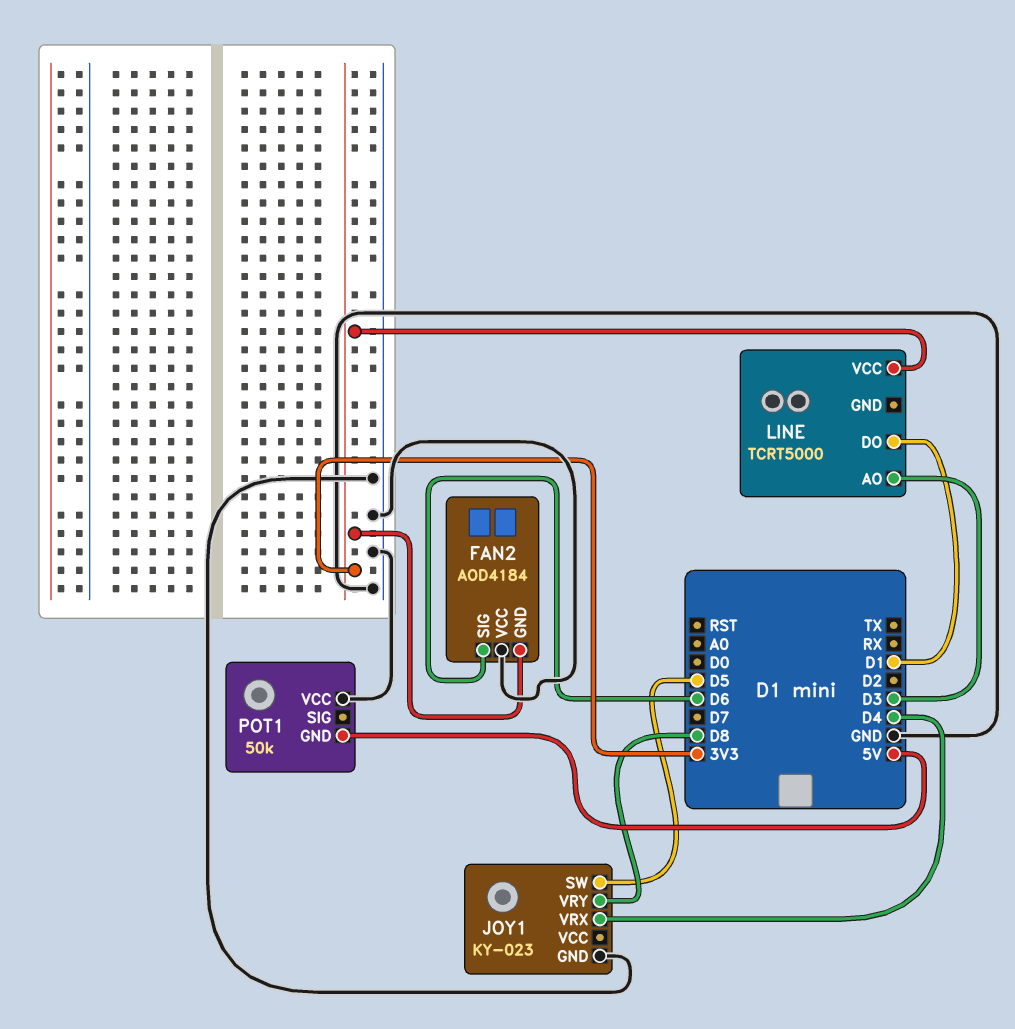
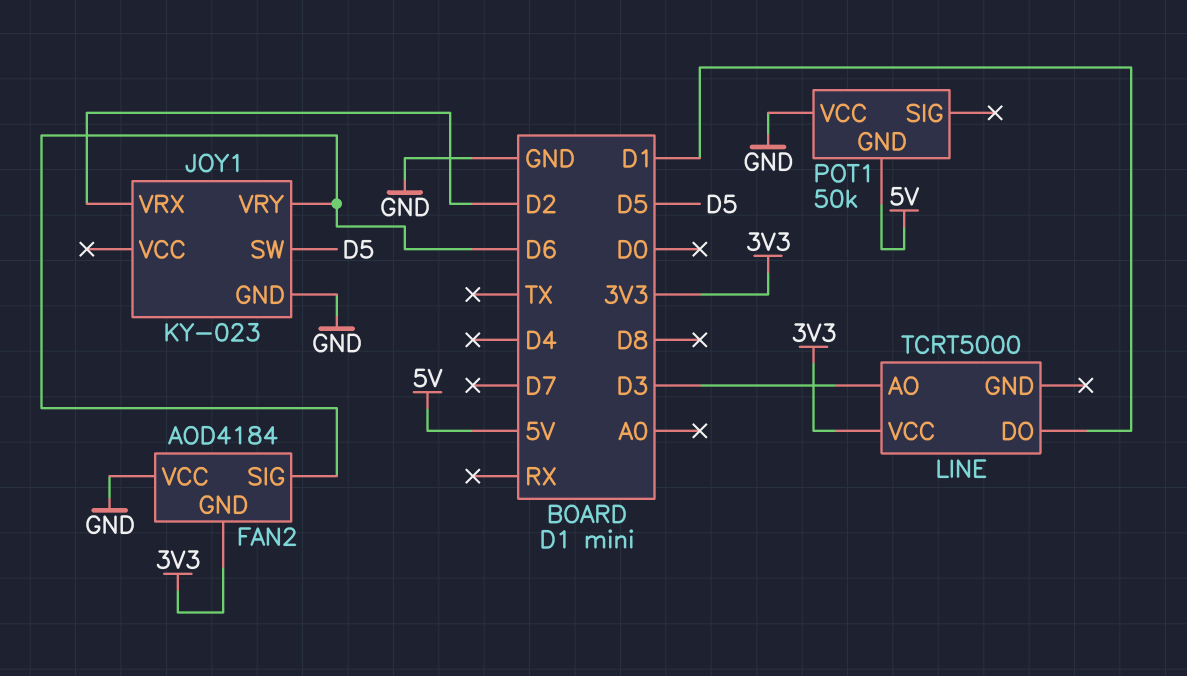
JOY1 pin VRX: D4 -> D2
JOY1 pin VRY: D8 -> D6

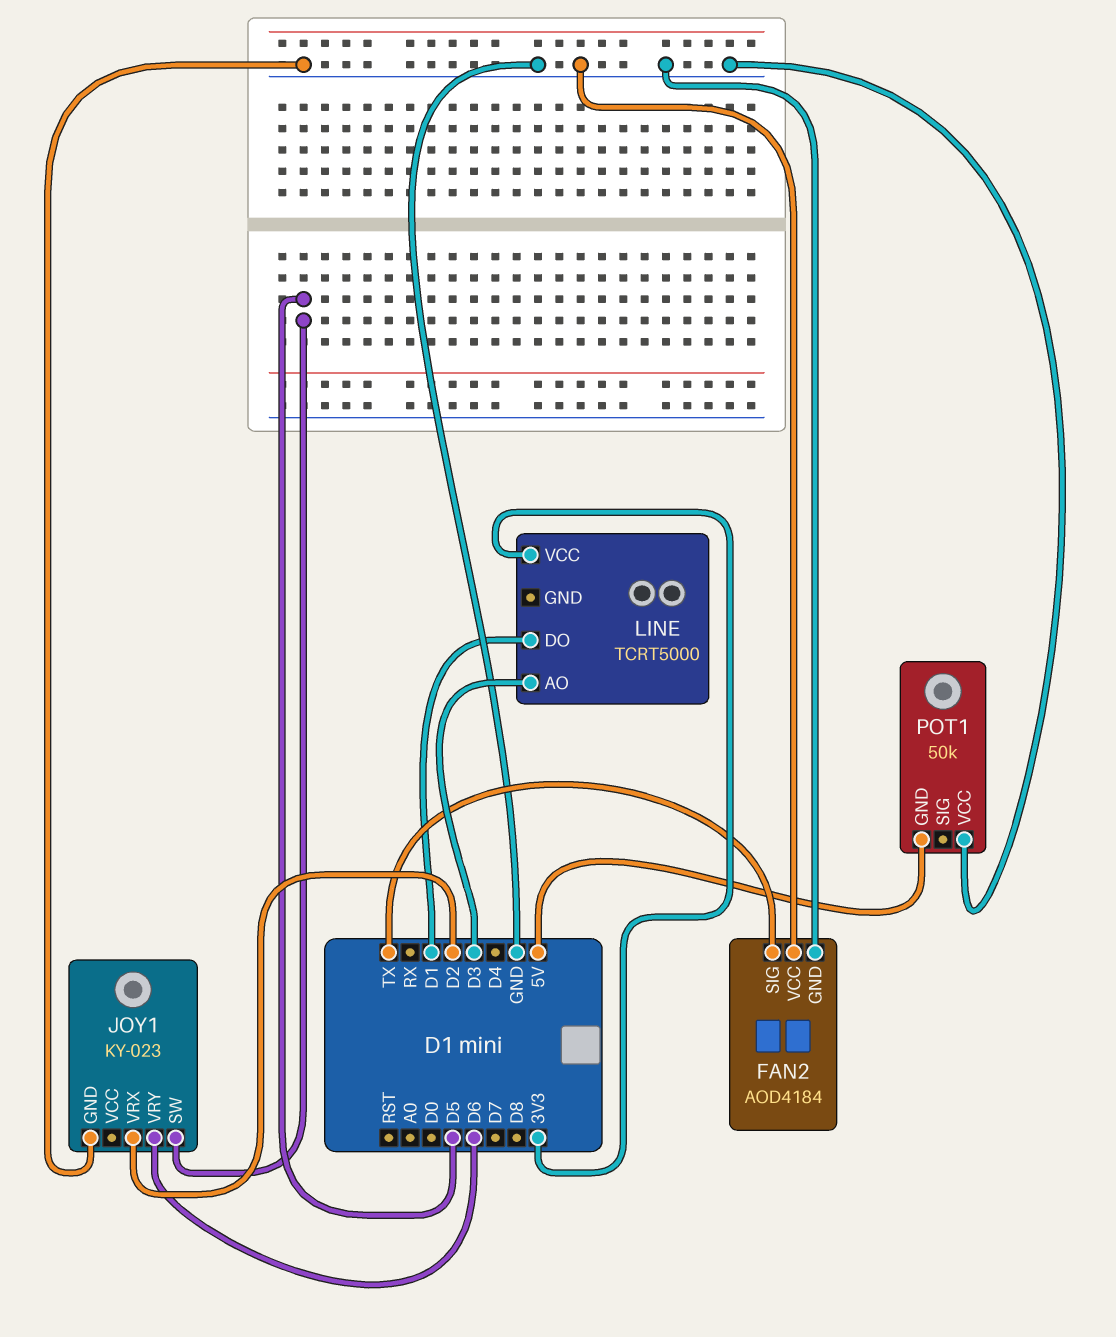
FAN2 pin GND: 3V3 -> GND
FAN2 pin SIG: D6 -> TX

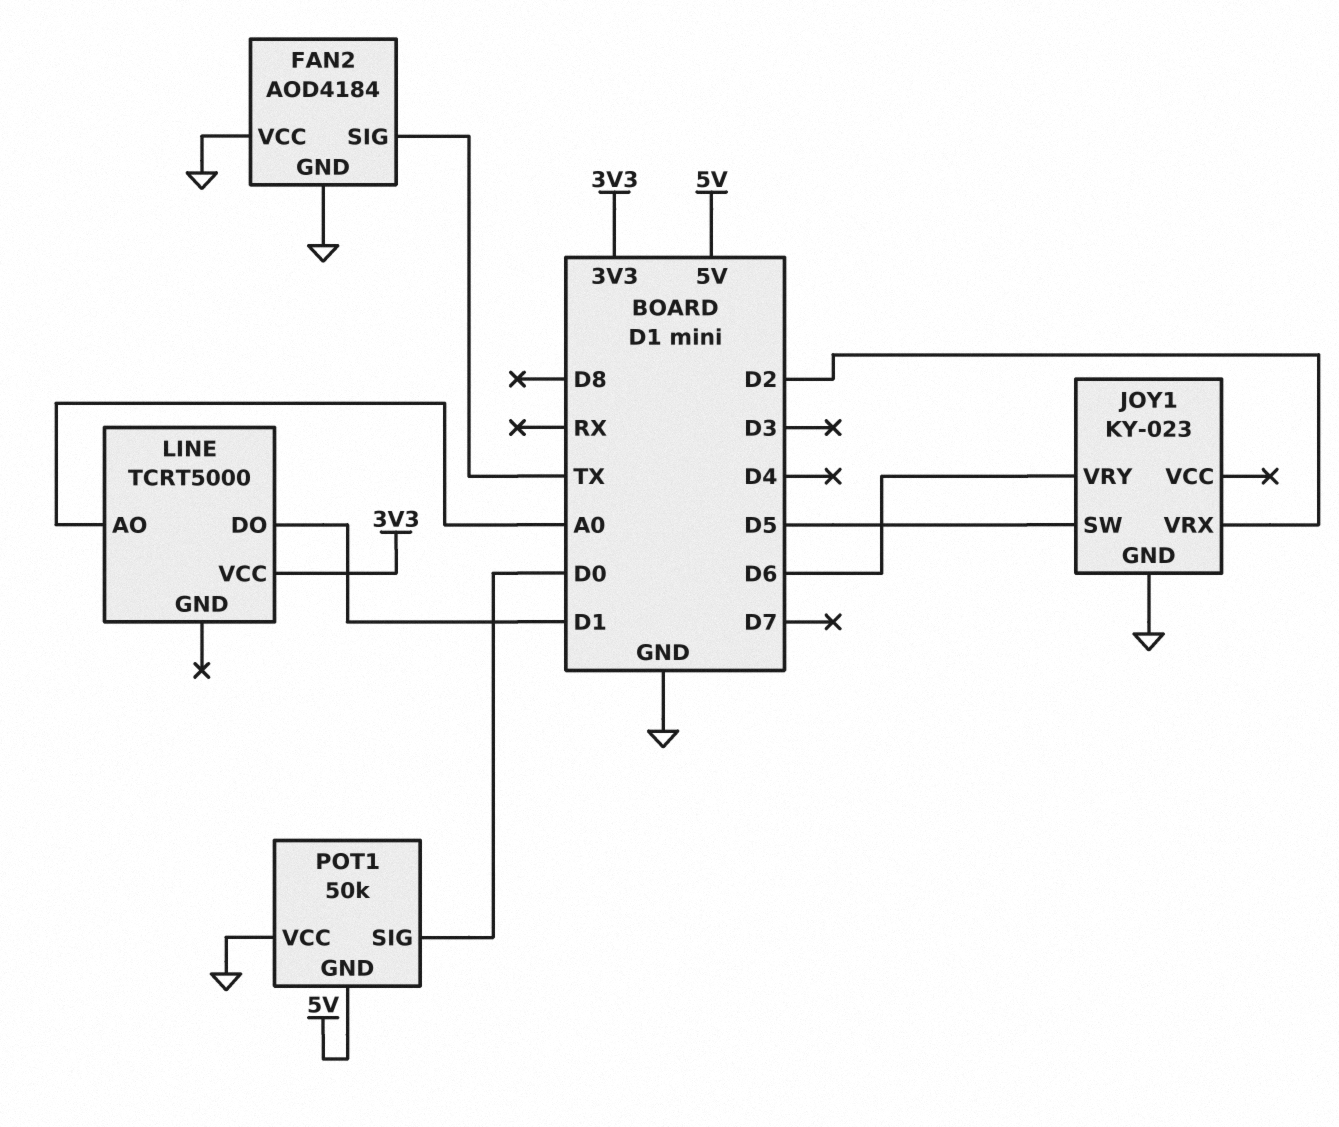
LINE pin AO: D3 -> A0
POT1 pin SIG: none -> D0

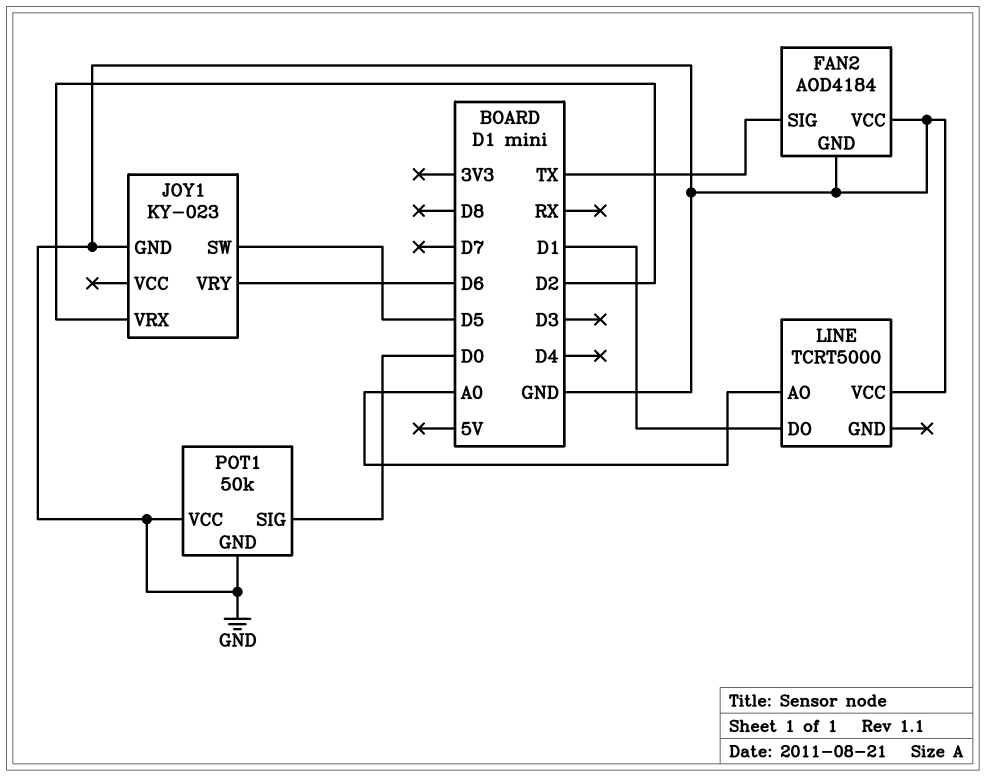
LINE pin VCC: 3V3 -> GND
POT1 pin GND: 5V -> GND

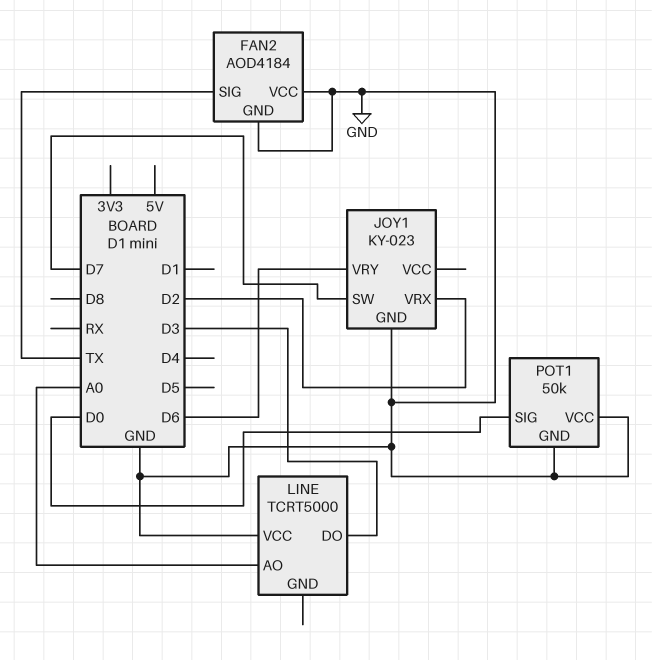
JOY1 pin SW: D5 -> D7
LINE pin DO: D1 -> D3

